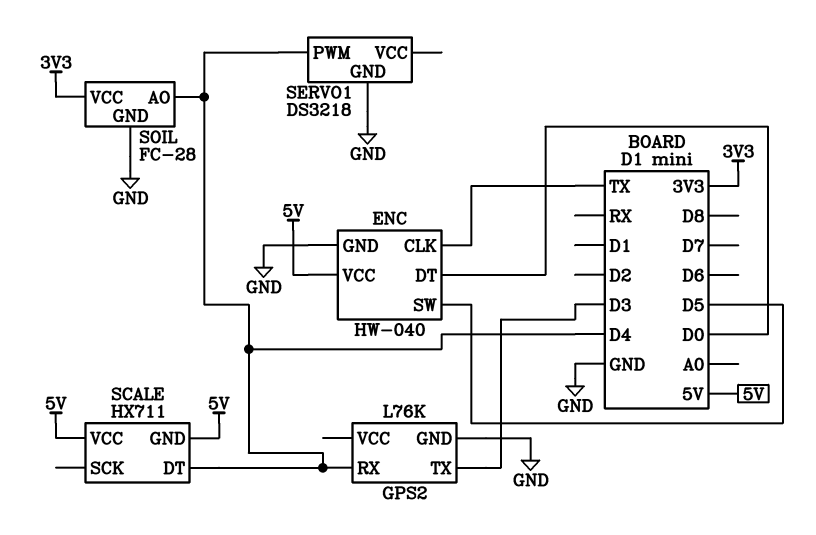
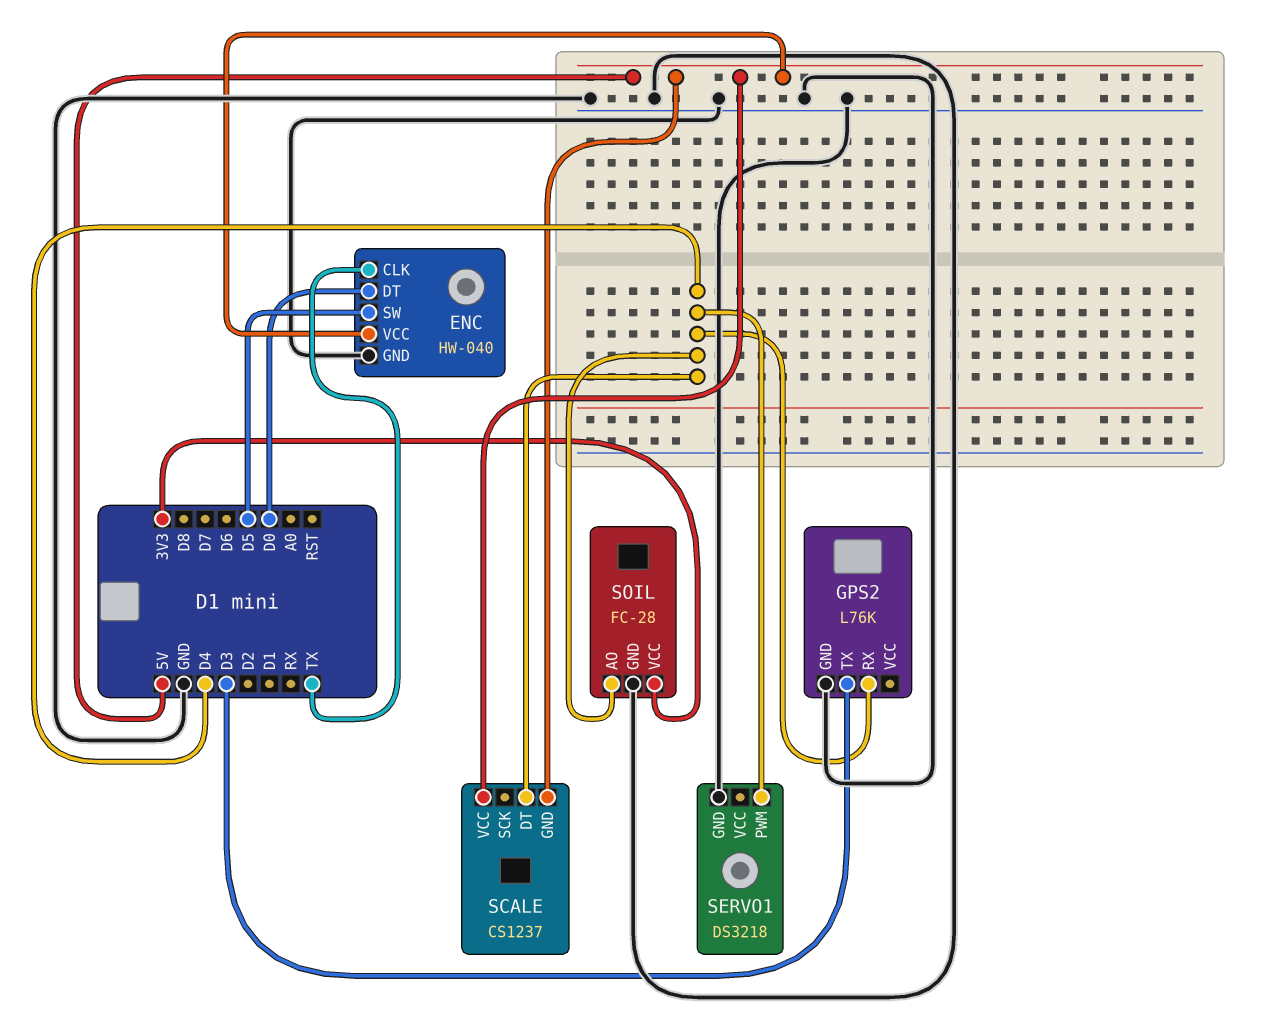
SCALE: HX711 -> CS1237

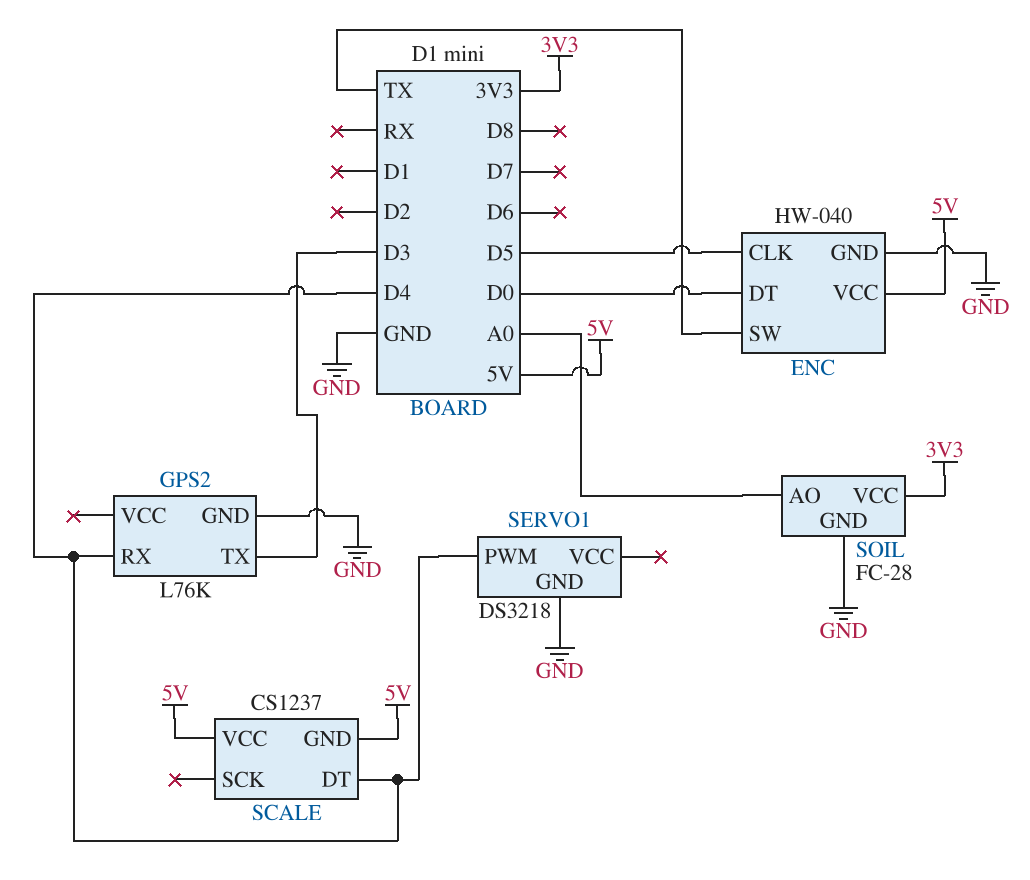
ENC pin CLK: TX -> D5
ENC pin SW: D5 -> TX
SOIL pin AO: D4 -> A0

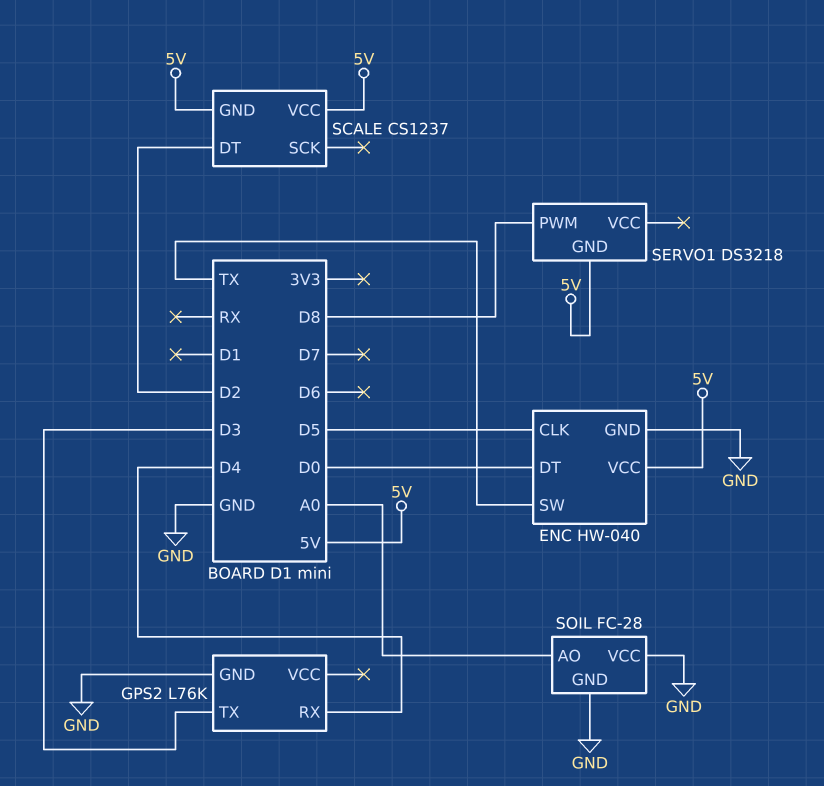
SCALE pin DT: D4 -> D2
SERVO1 pin GND: GND -> 5V
SERVO1 pin PWM: D4 -> D8
SOIL pin VCC: 3V3 -> GND

